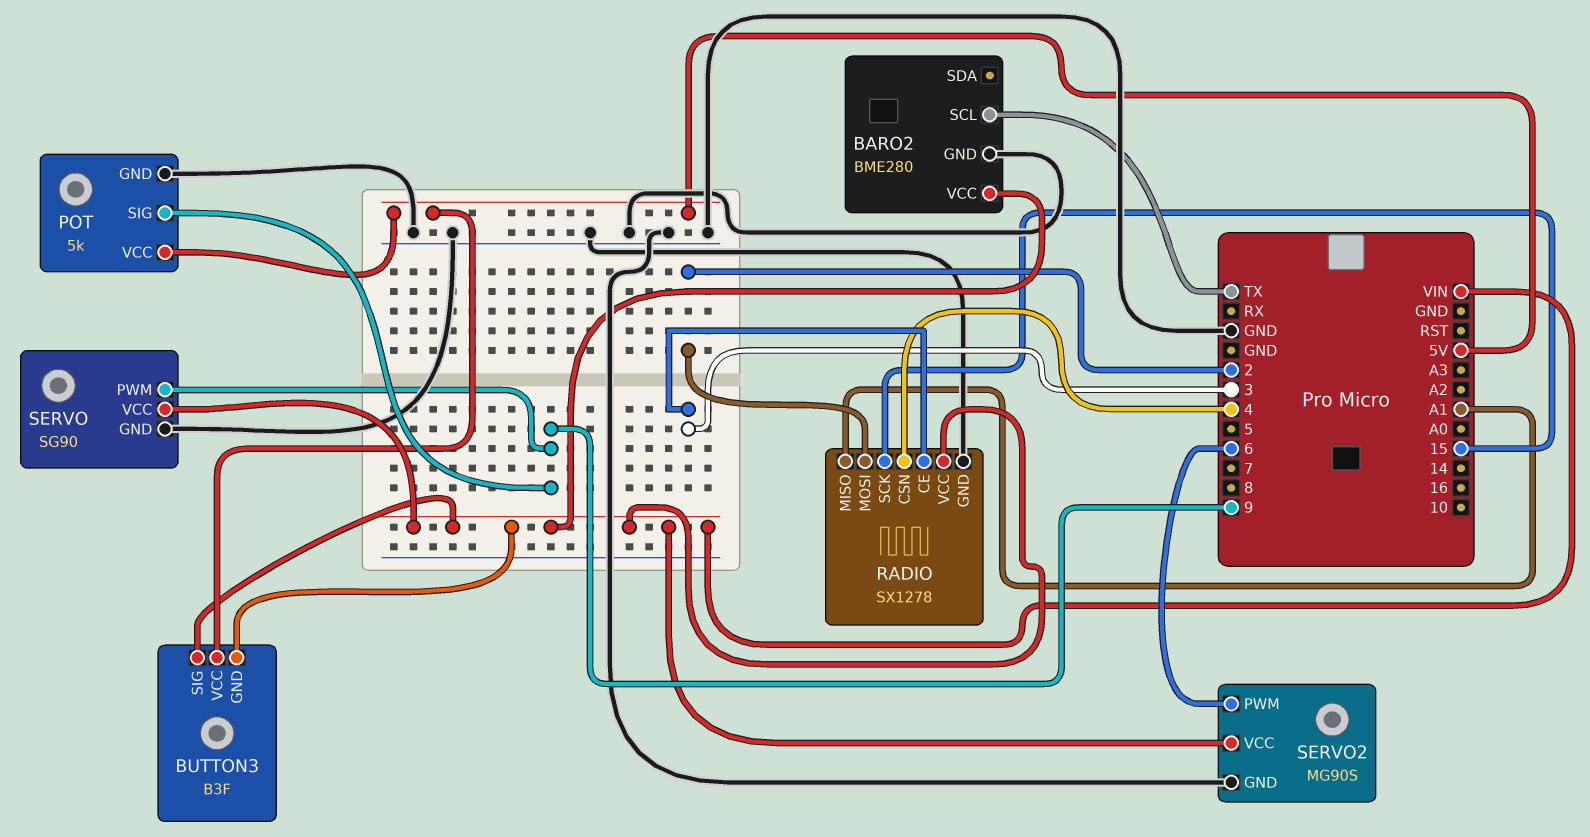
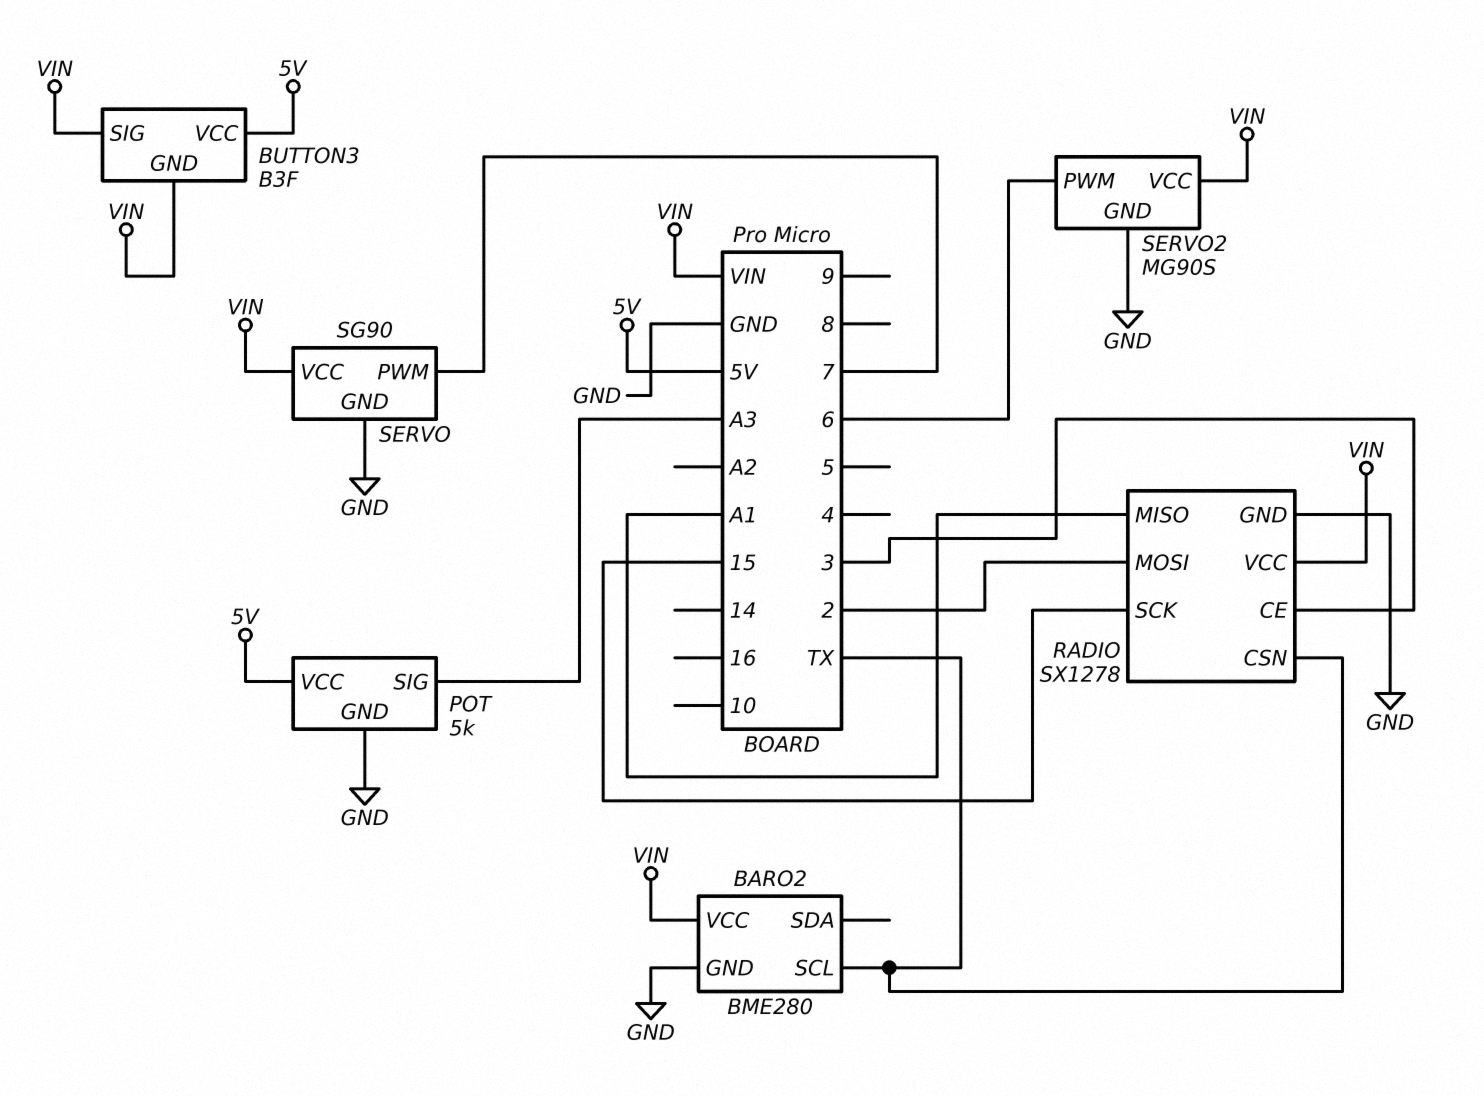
POT pin SIG: 9 -> A3
RADIO pin CSN: 4 -> TX
SERVO pin PWM: 9 -> 7

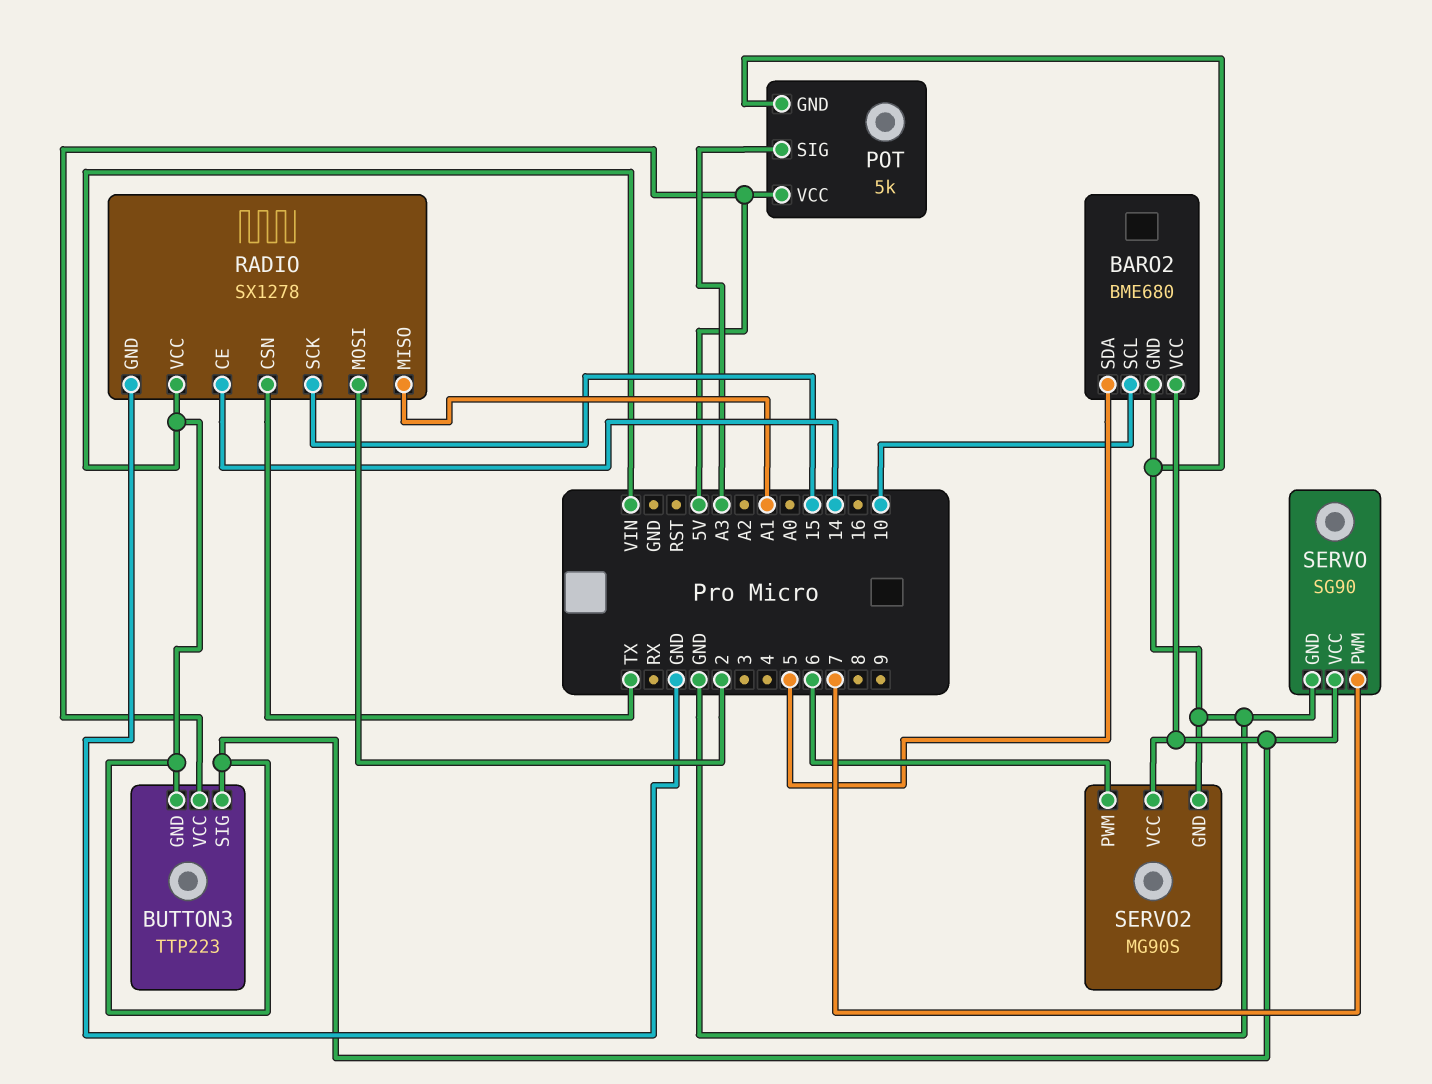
BARO2: BME280 -> BME680
BARO2 pin SCL: TX -> 10
BARO2 pin SDA: none -> 5
BUTTON3: B3F -> TTP223
RADIO pin CE: 3 -> 14

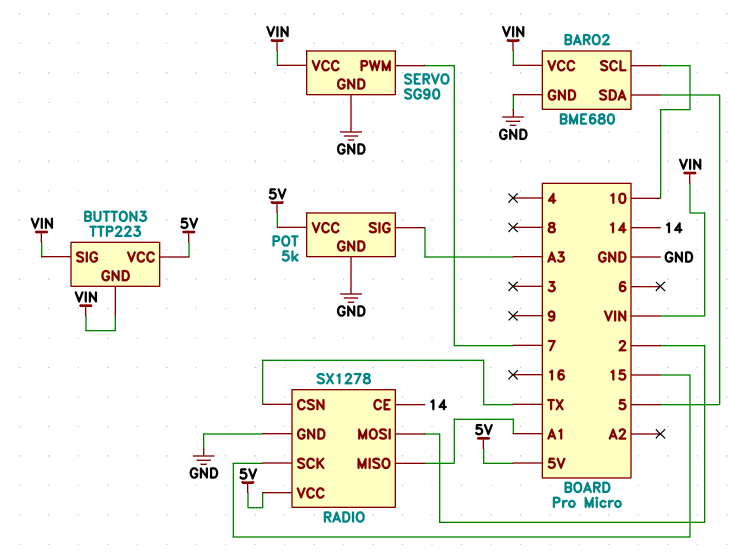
RADIO pin VCC: VIN -> 5V
SERVO2: MG90S -> none
SERVO2 pin GND: GND -> none
SERVO2 pin PWM: 6 -> none
SERVO2 pin VCC: VIN -> none

